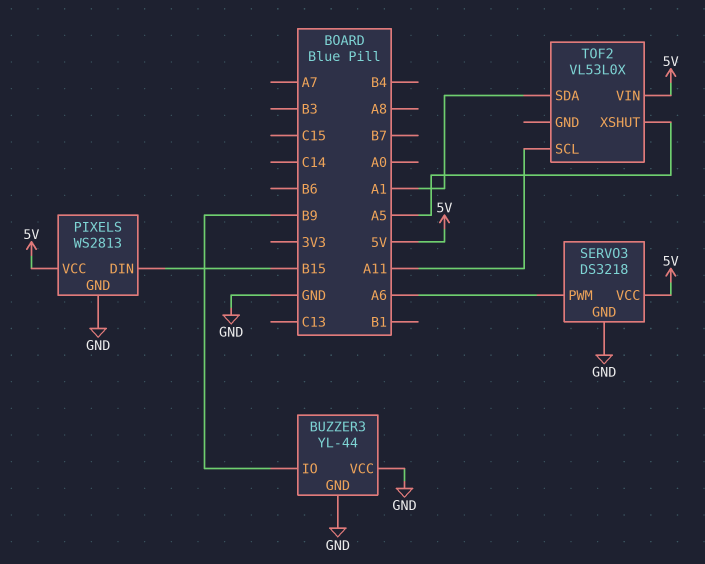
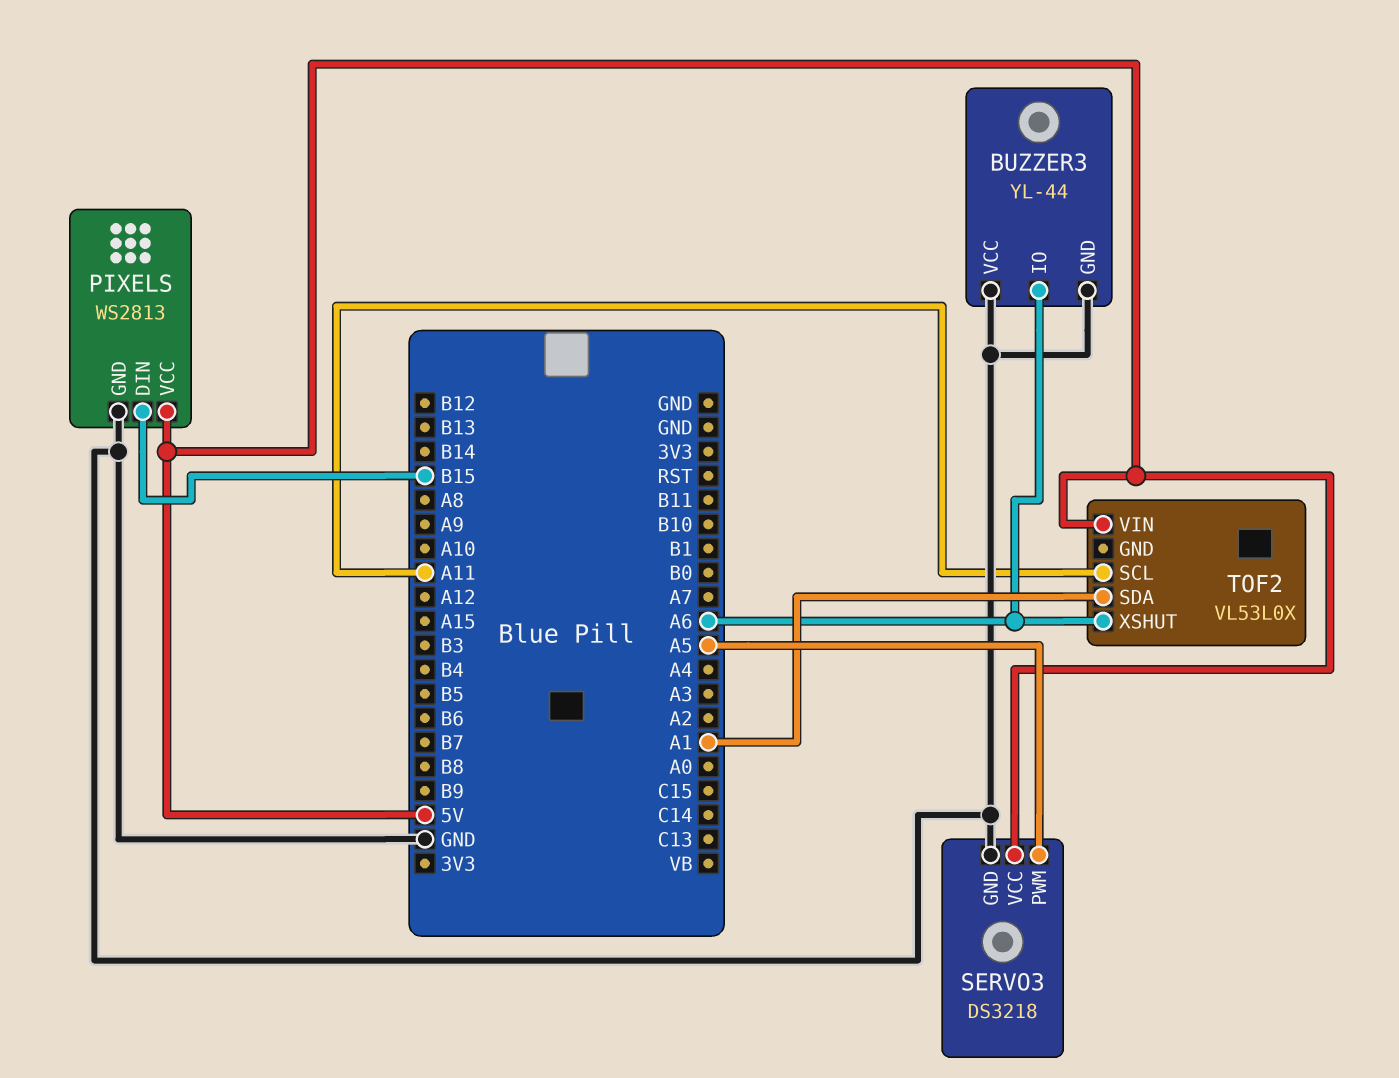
BUZZER3 pin IO: B9 -> A6
SERVO3 pin PWM: A6 -> A5
TOF2 pin XSHUT: A5 -> A6

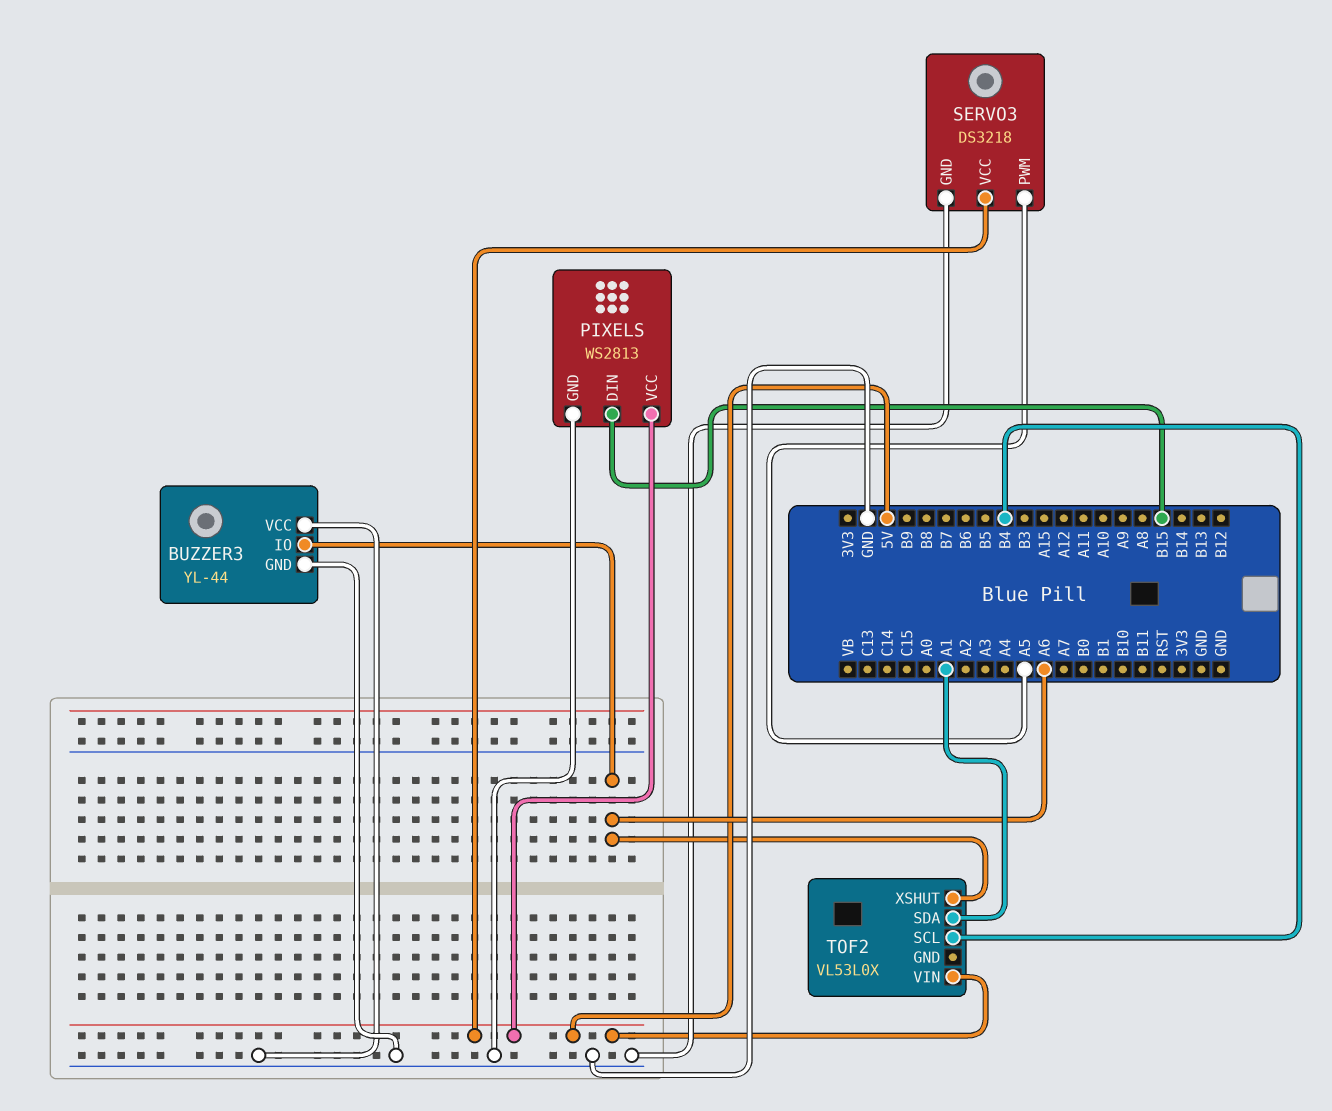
TOF2 pin SCL: A11 -> B4

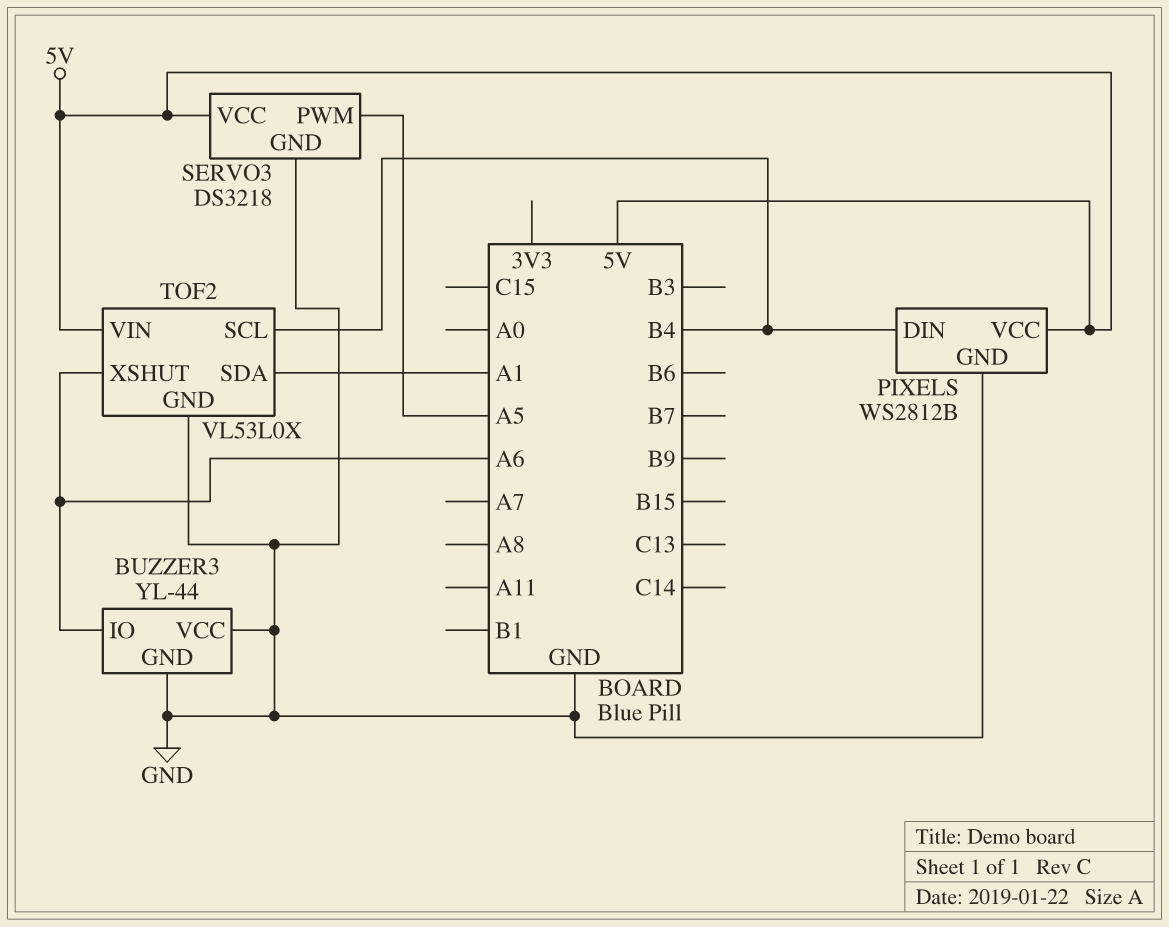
PIXELS: WS2813 -> WS2812B
PIXELS pin DIN: B15 -> B4
TOF2 pin GND: none -> GND

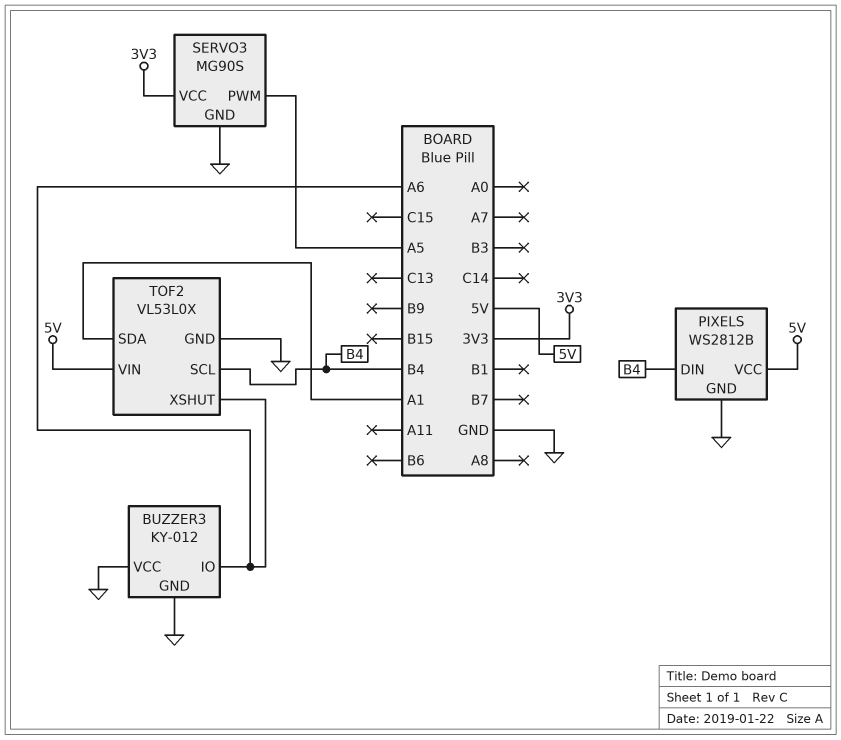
BUZZER3: YL-44 -> KY-012
SERVO3: DS3218 -> MG90S
SERVO3 pin VCC: 5V -> 3V3

